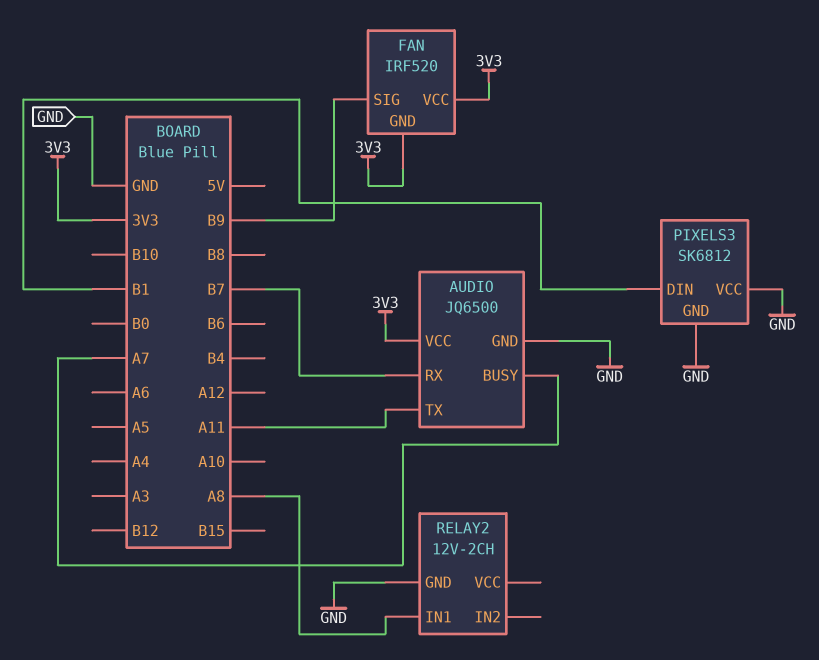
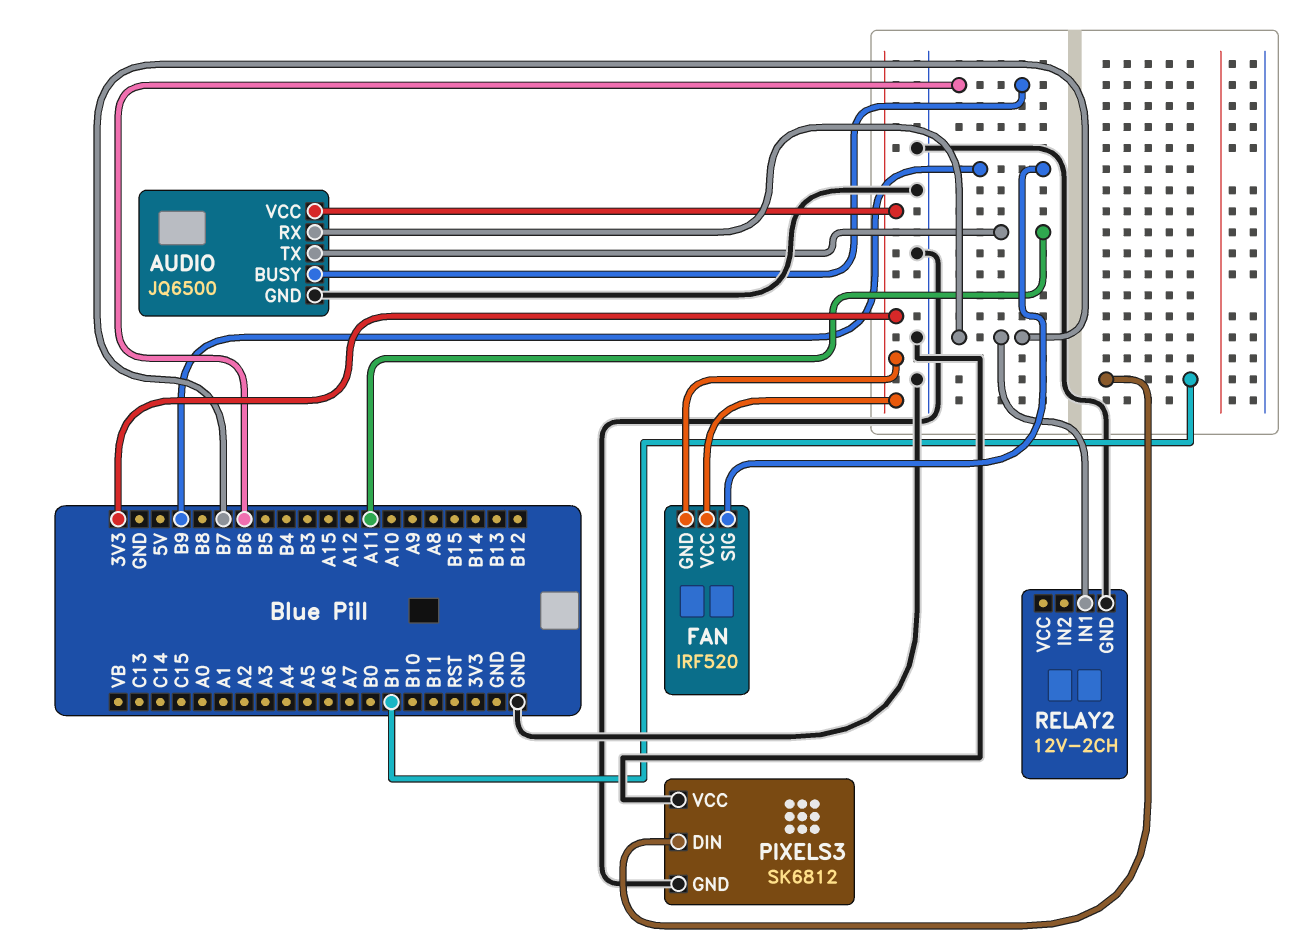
AUDIO pin BUSY: A7 -> B6
RELAY2 pin IN1: A8 -> B7

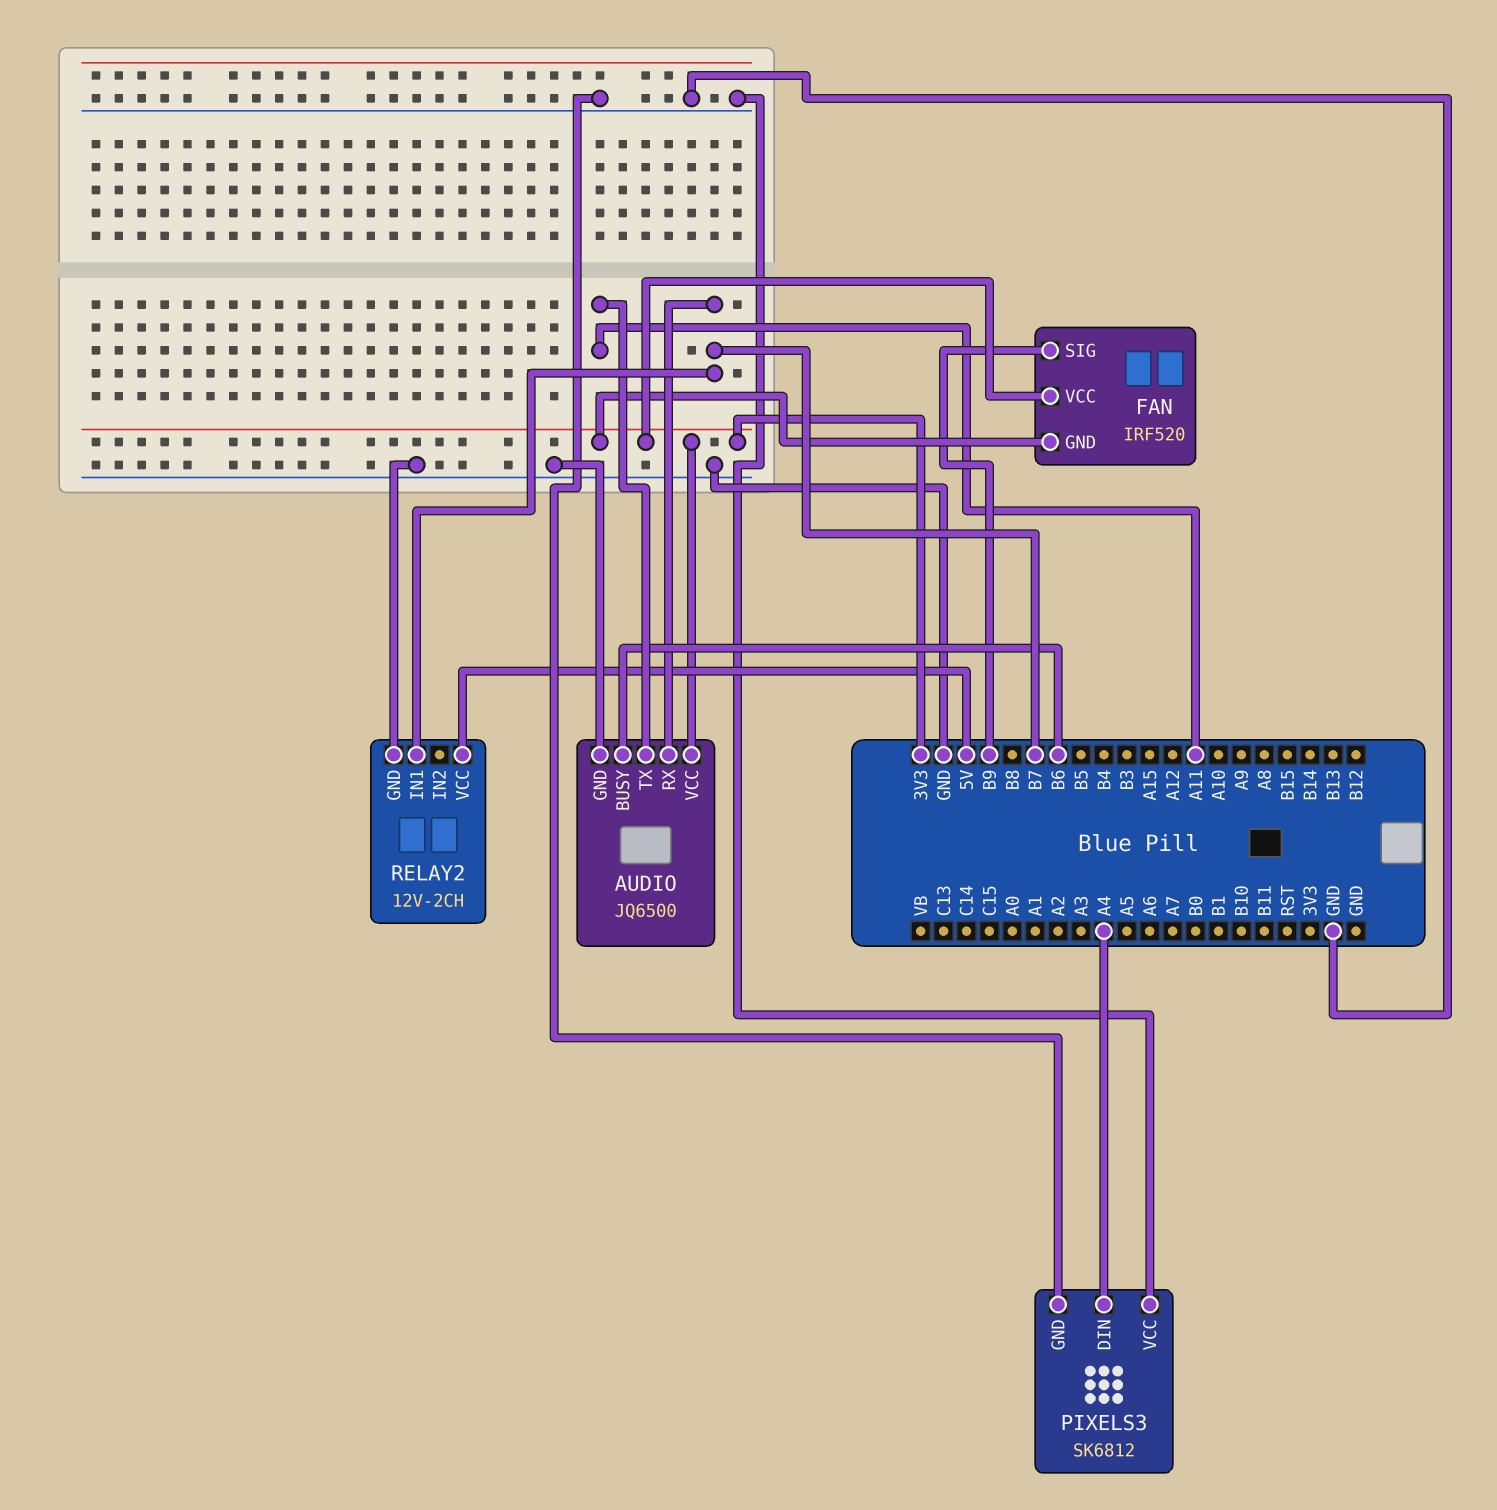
PIXELS3 pin DIN: B1 -> A4
RELAY2 pin VCC: none -> 5V

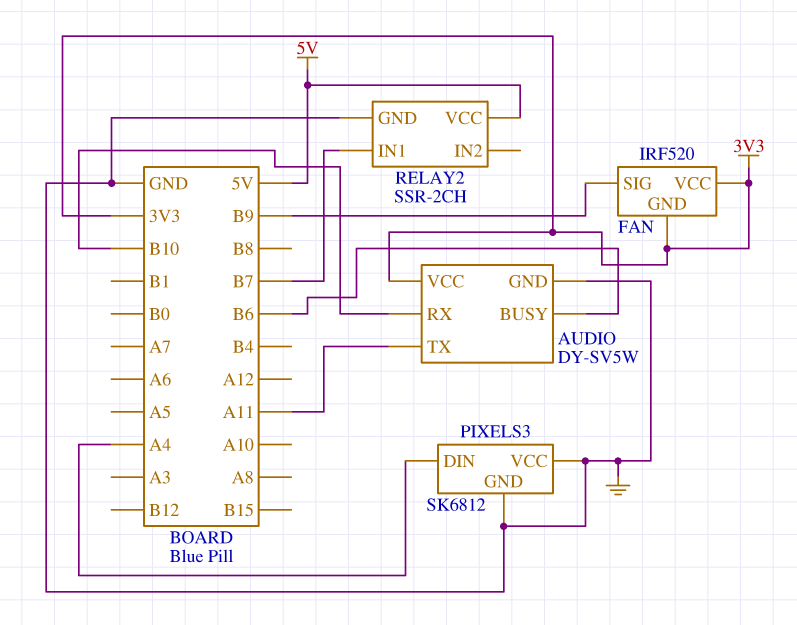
AUDIO: JQ6500 -> DY-SV5W
AUDIO pin RX: B7 -> B10
RELAY2: 12V-2CH -> SSR-2CH

